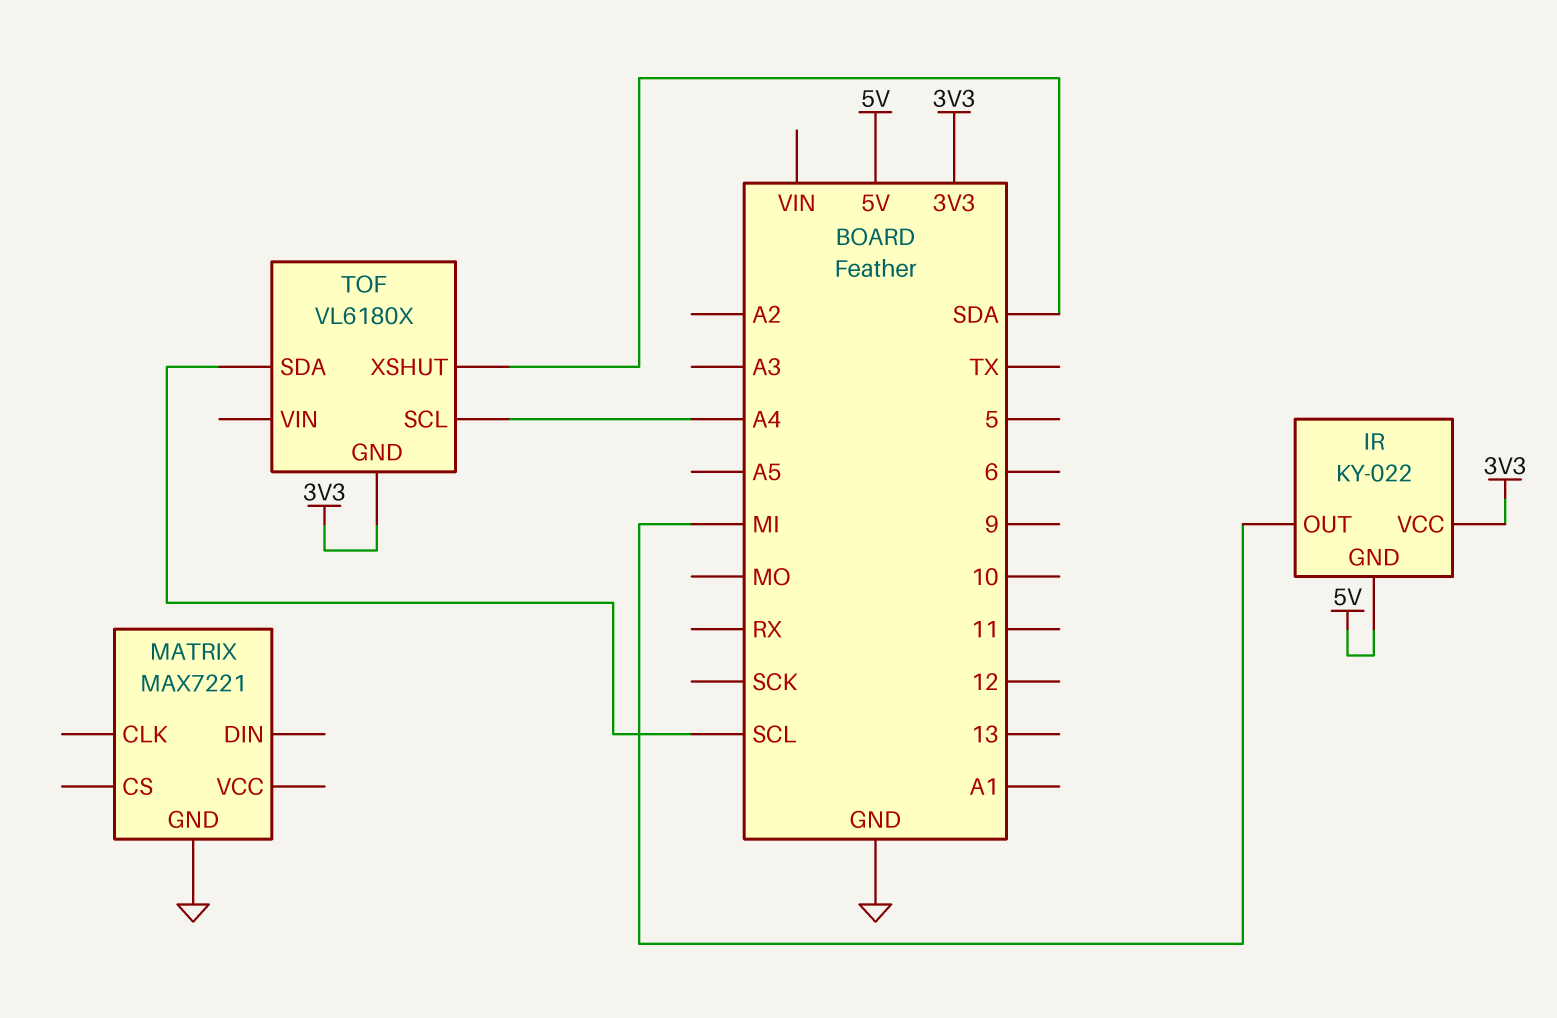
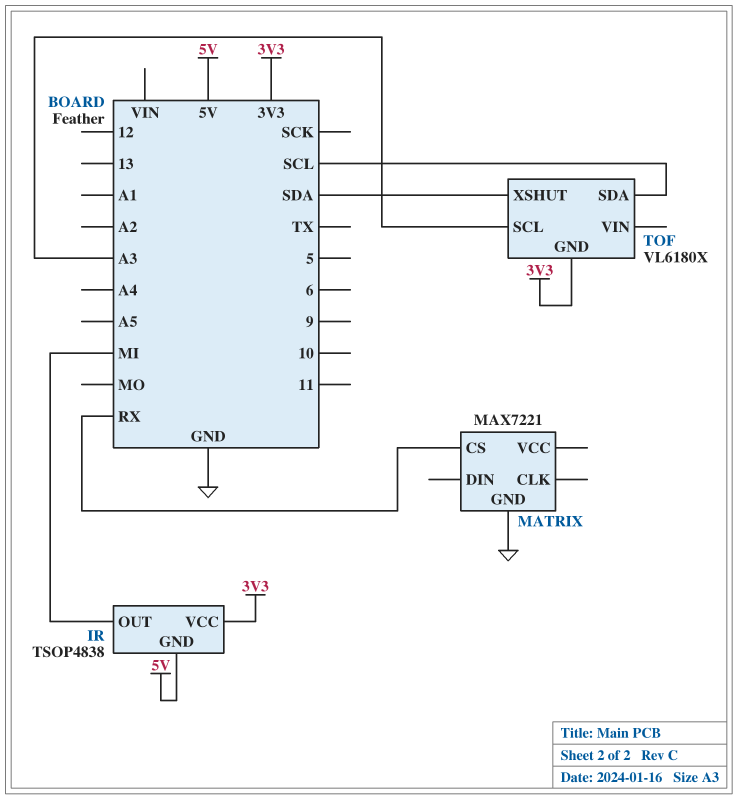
IR: KY-022 -> TSOP4838
MATRIX pin CS: none -> RX
TOF pin SCL: A4 -> A3

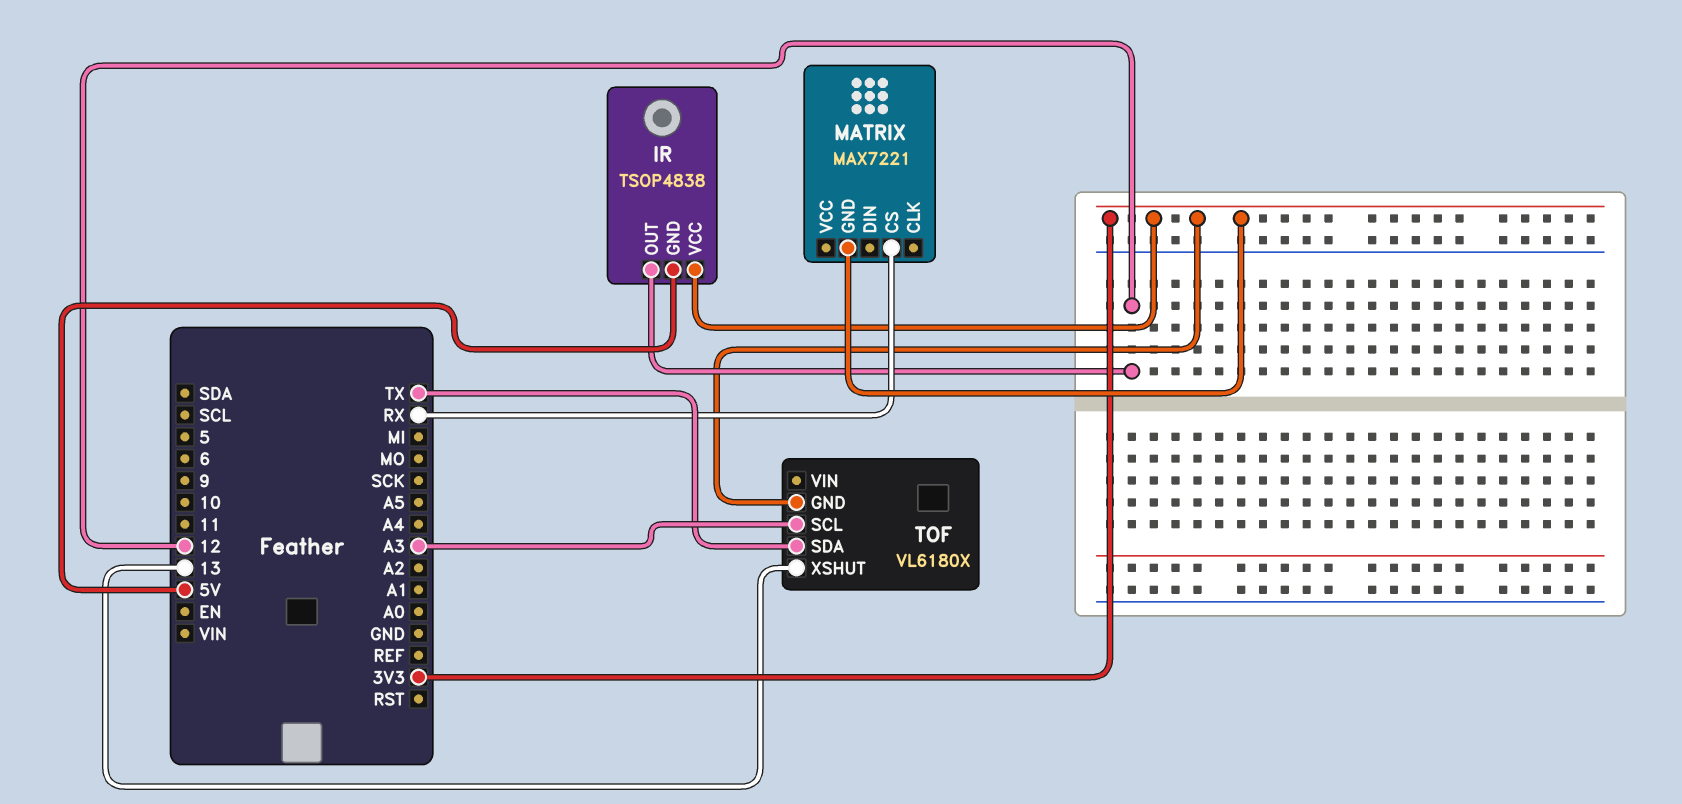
IR pin OUT: MI -> 12
MATRIX pin GND: GND -> 3V3
TOF pin SDA: SCL -> TX
TOF pin XSHUT: SDA -> 13

